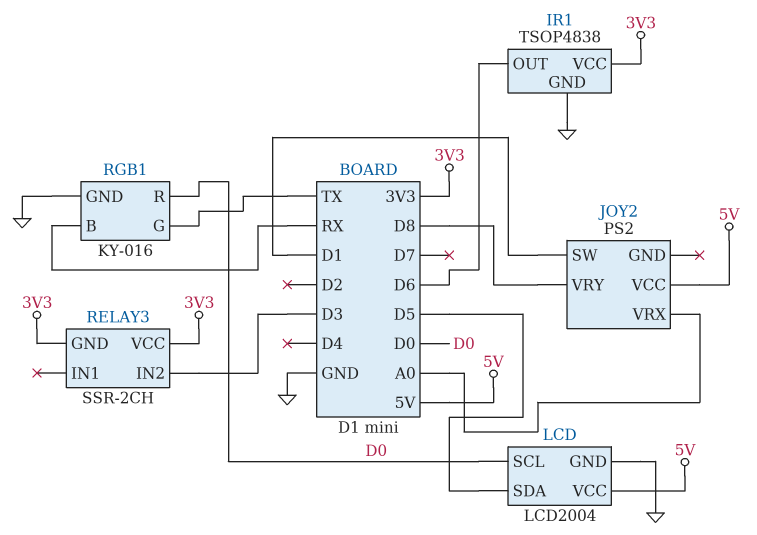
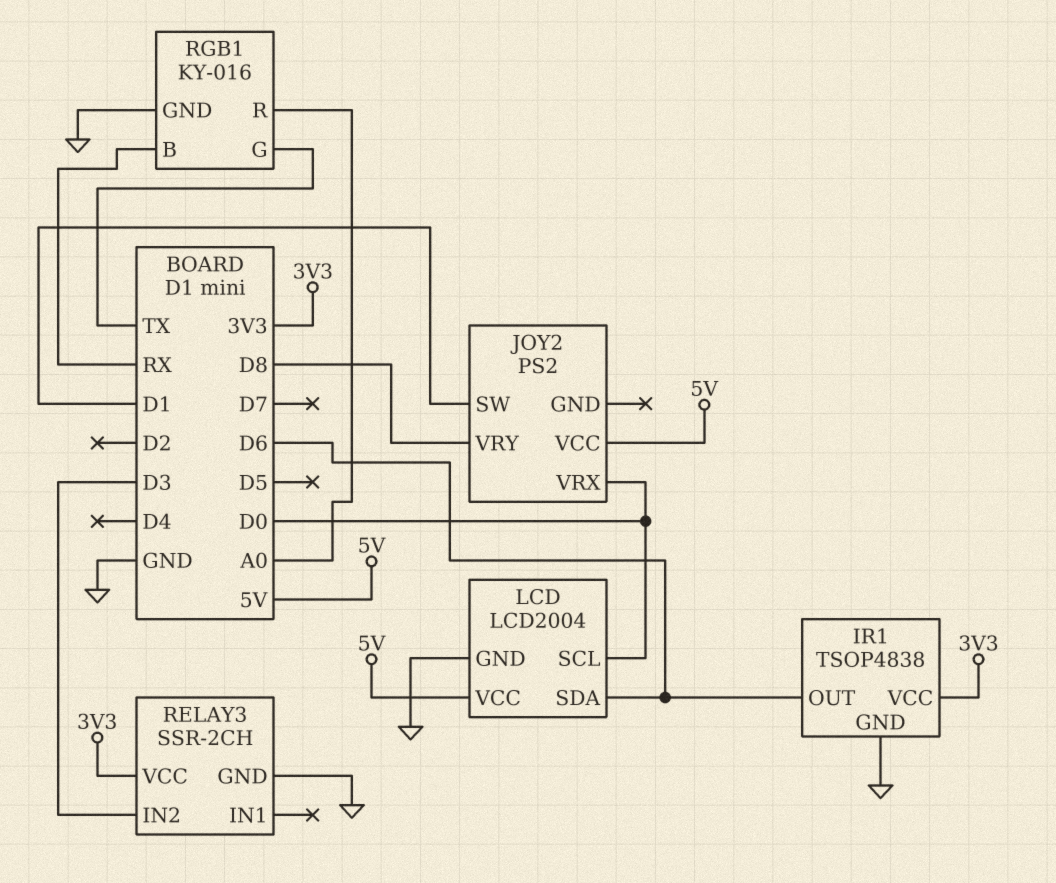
JOY2 pin VRX: A0 -> D0
LCD pin SDA: D5 -> D6
RELAY3 pin GND: 3V3 -> GND
RGB1 pin R: D0 -> A0

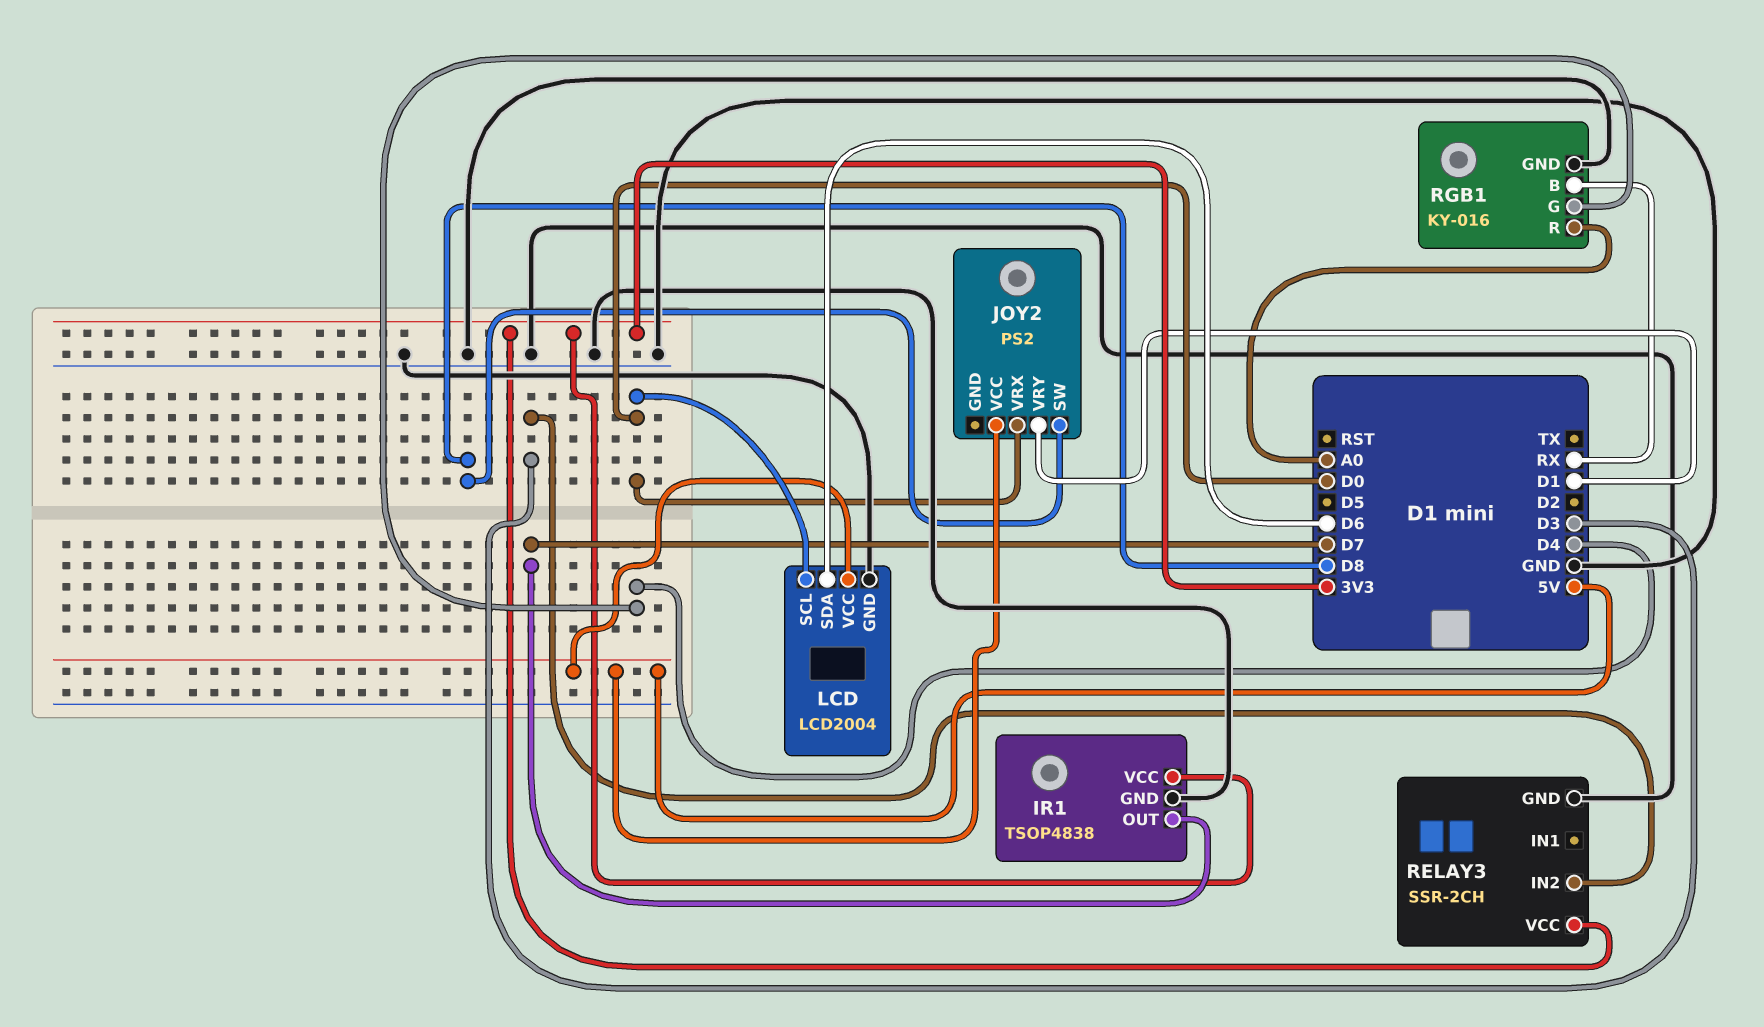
IR1 pin OUT: D6 -> D7
JOY2 pin SW: D1 -> D8
JOY2 pin VRY: D8 -> D1
RGB1 pin G: TX -> D4

